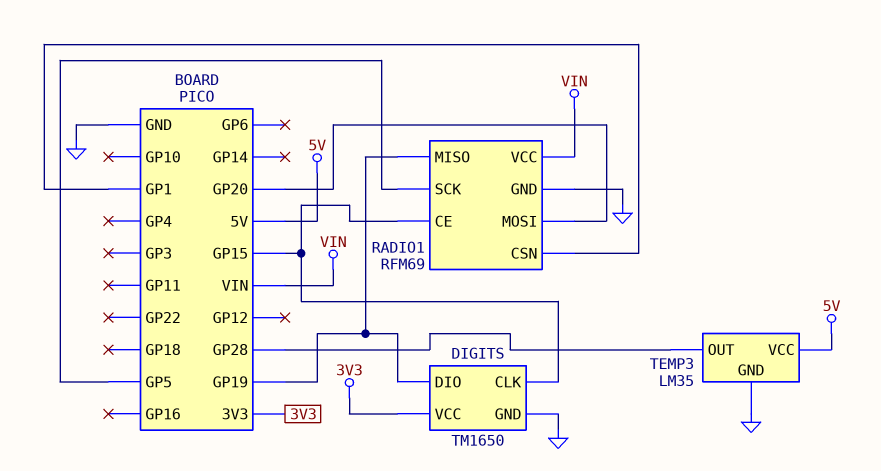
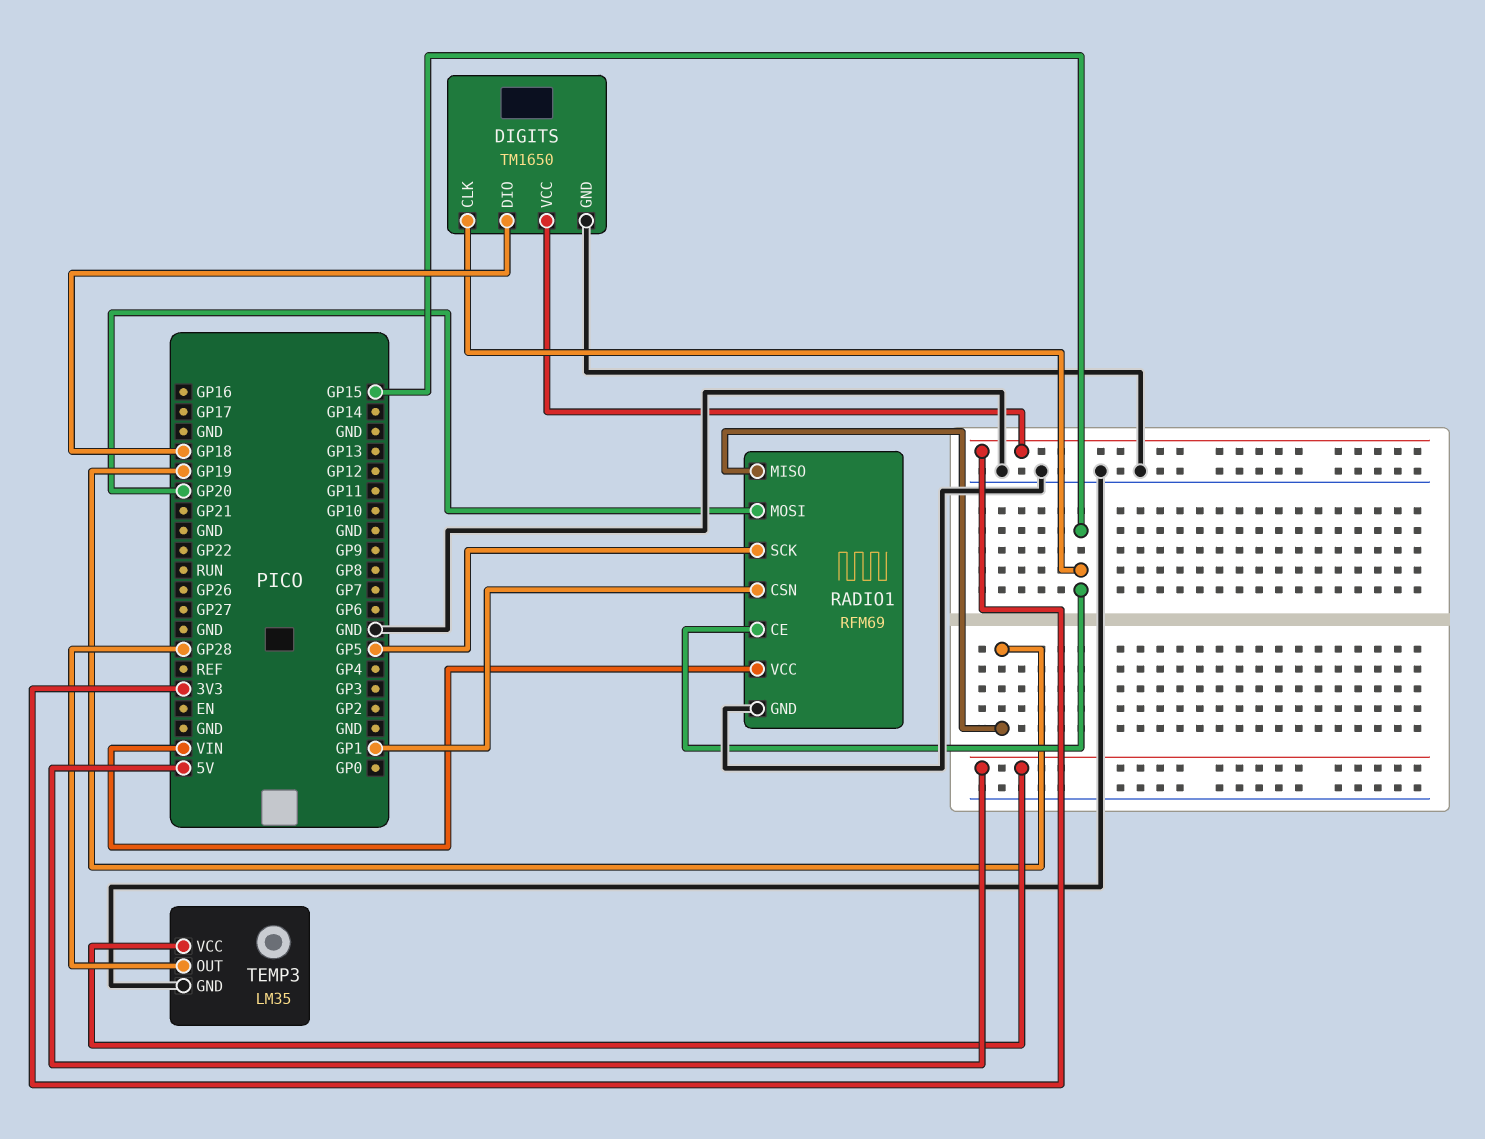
DIGITS pin DIO: GP19 -> GP18

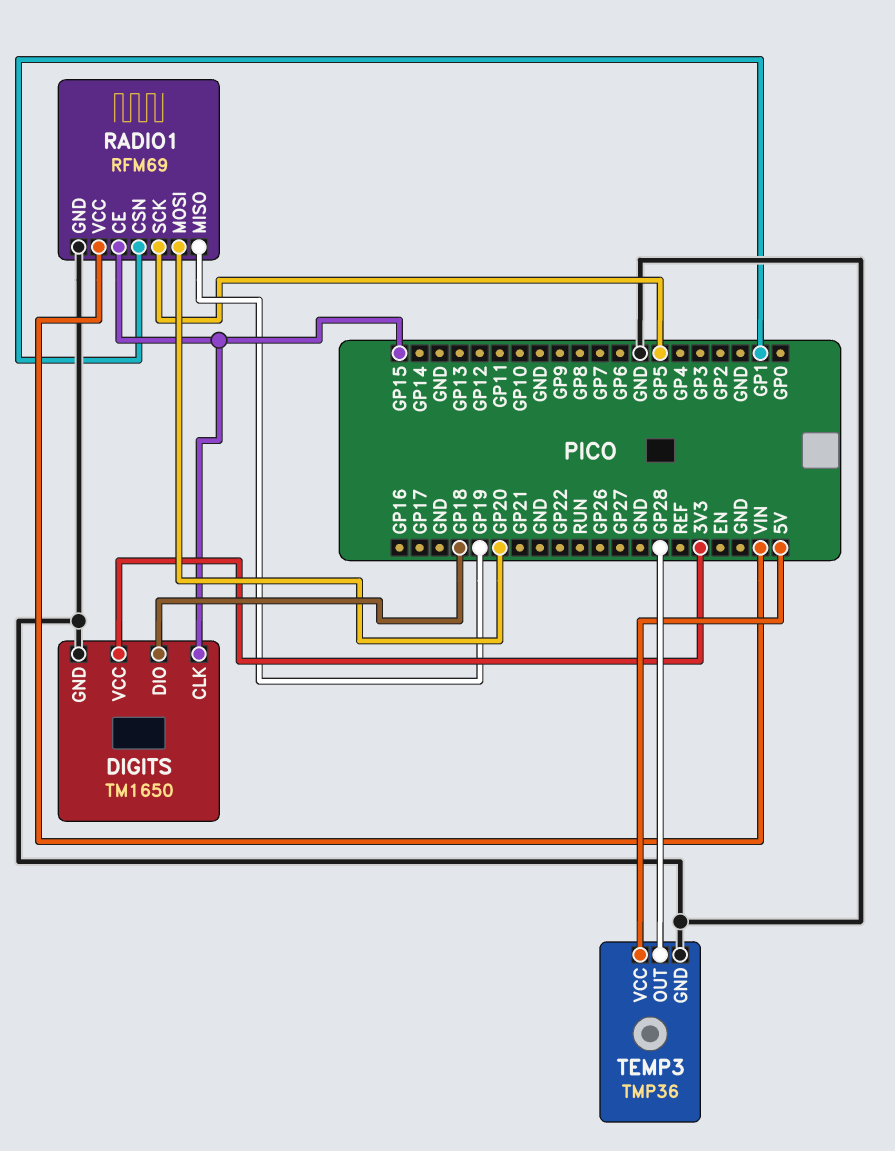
TEMP3: LM35 -> TMP36

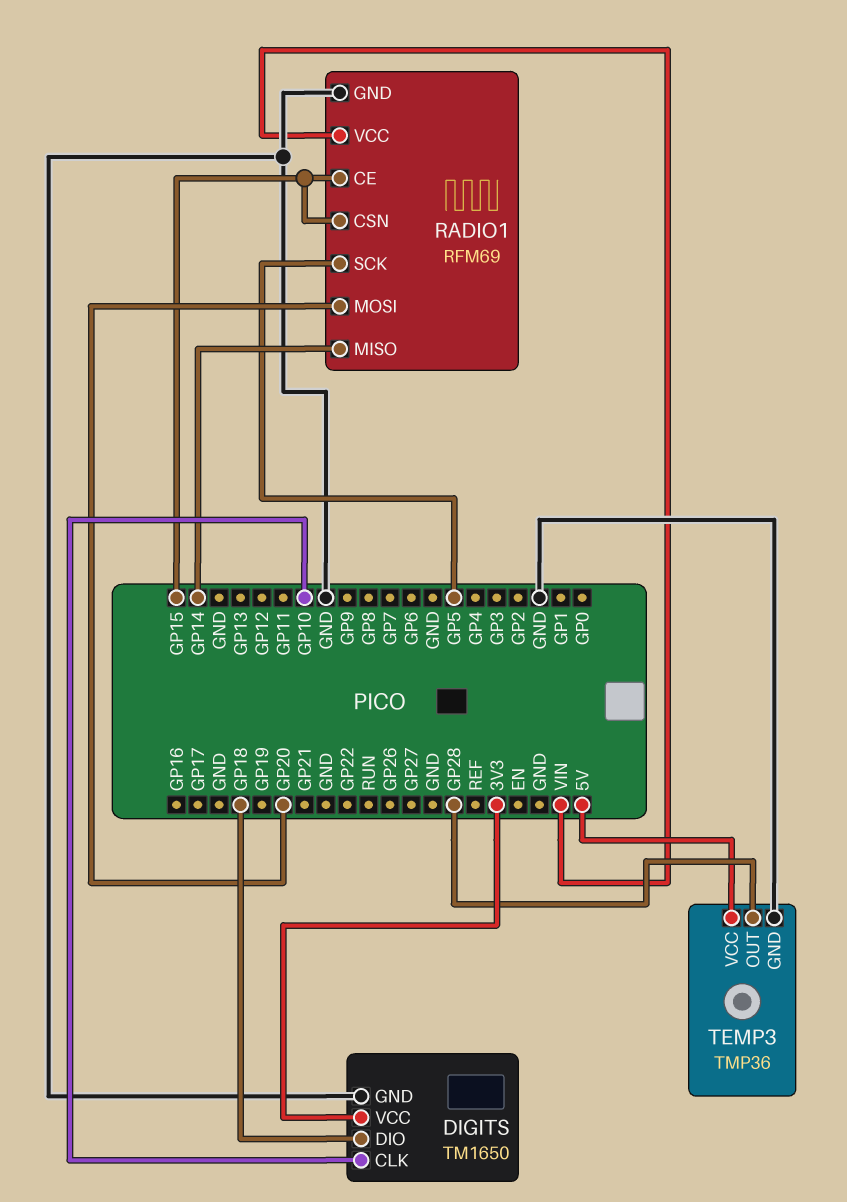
DIGITS pin CLK: GP15 -> GP10
RADIO1 pin CSN: GP1 -> GP15
RADIO1 pin MISO: GP19 -> GP14

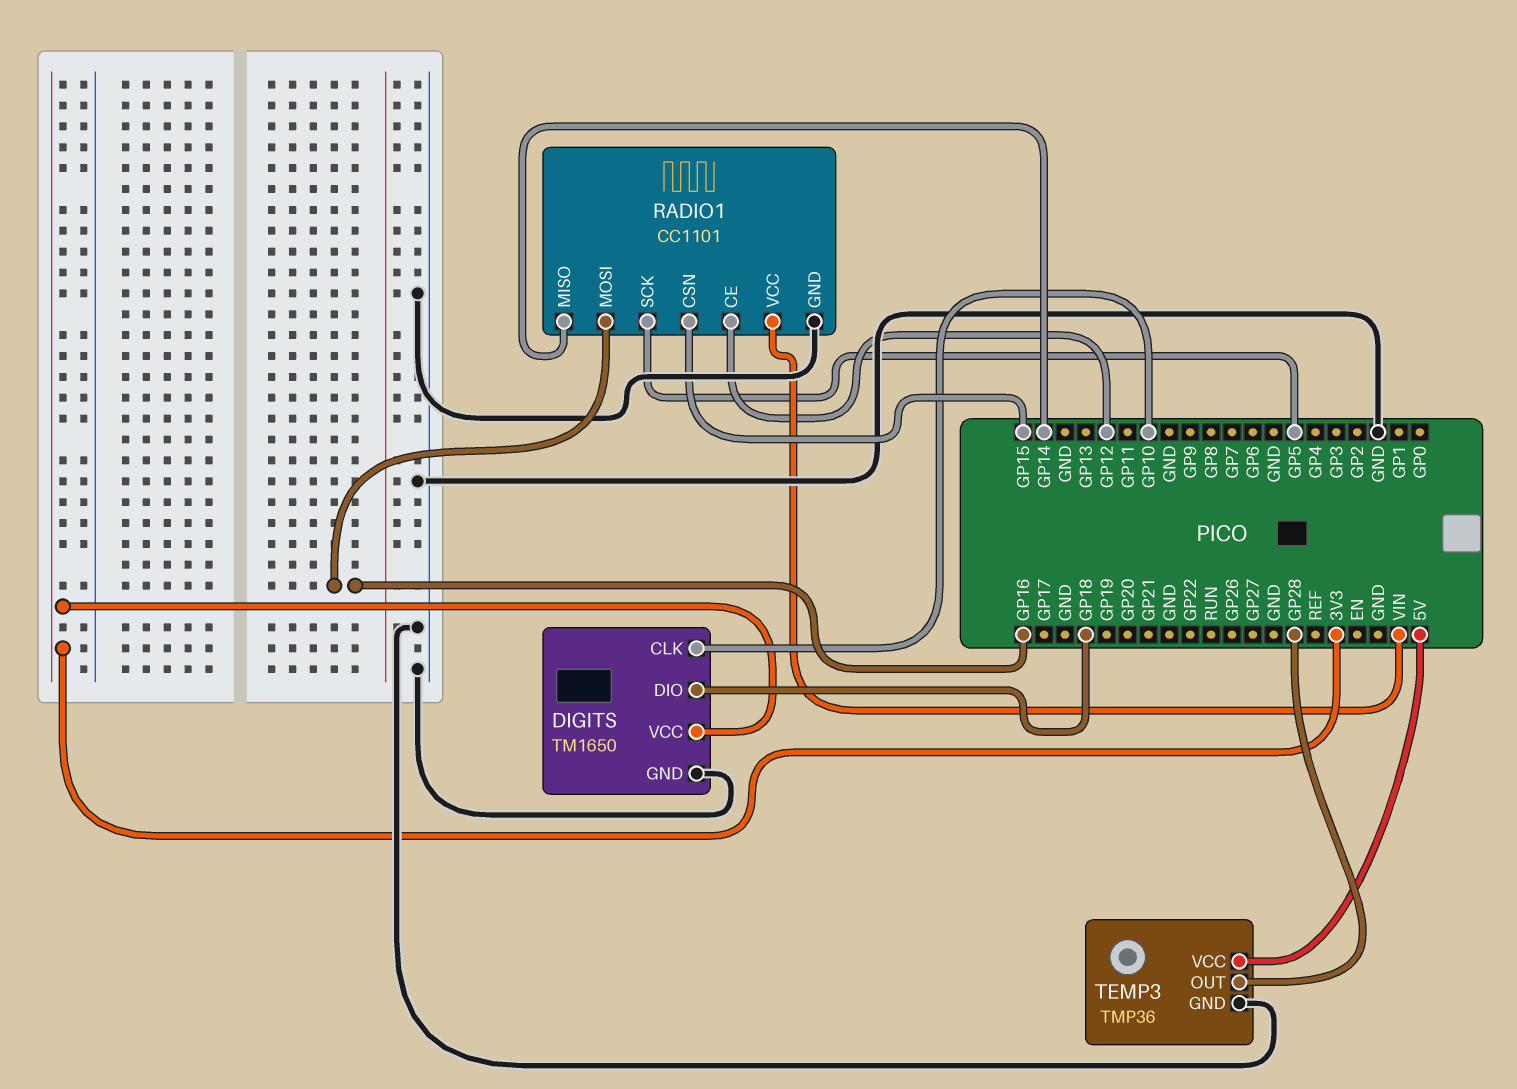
RADIO1: RFM69 -> CC1101
RADIO1 pin CE: GP15 -> GP12
RADIO1 pin MOSI: GP20 -> GP16

